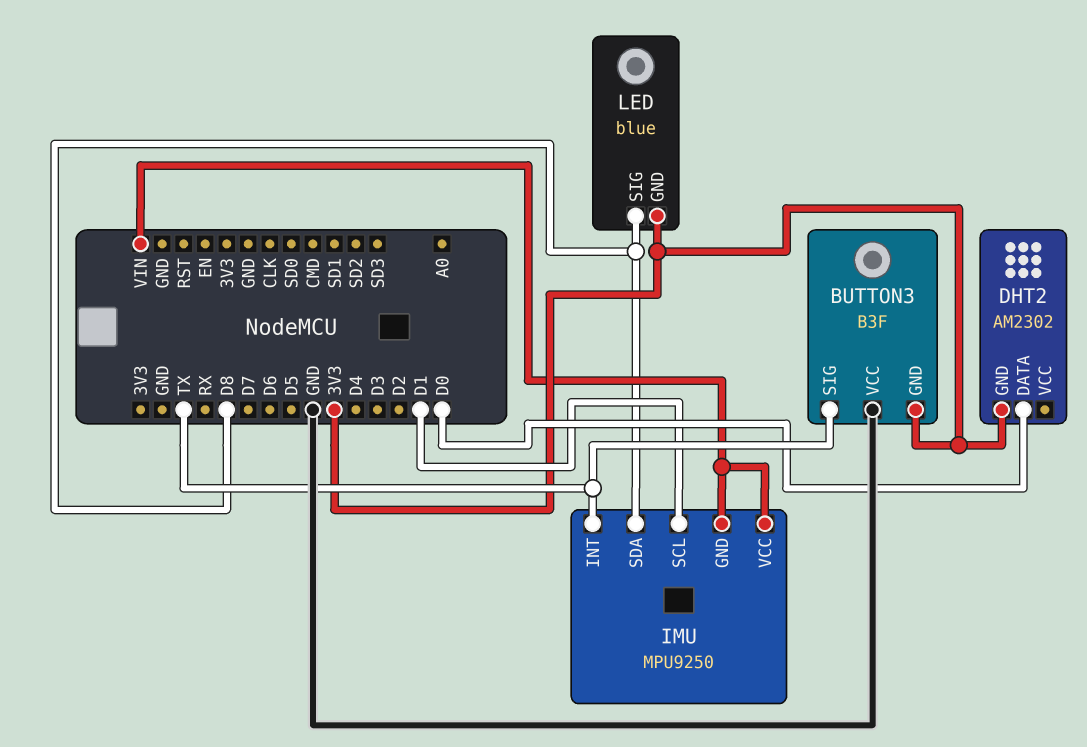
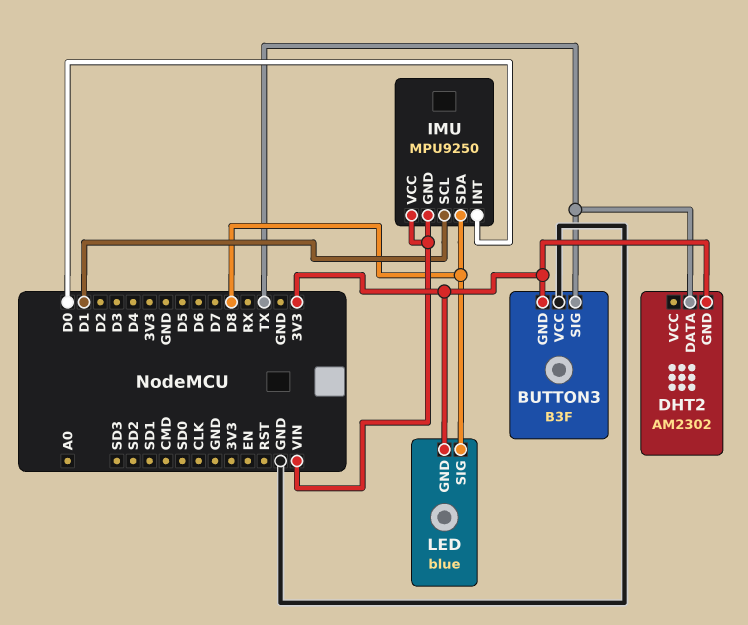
DHT2 pin DATA: D0 -> TX
IMU pin INT: TX -> D0

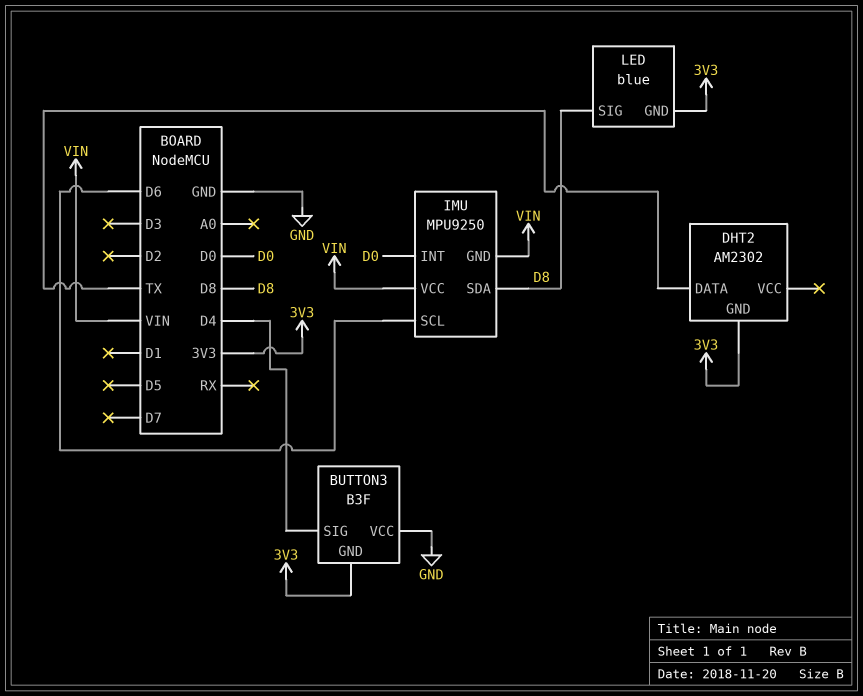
BUTTON3 pin SIG: TX -> D4
IMU pin SCL: D1 -> D6

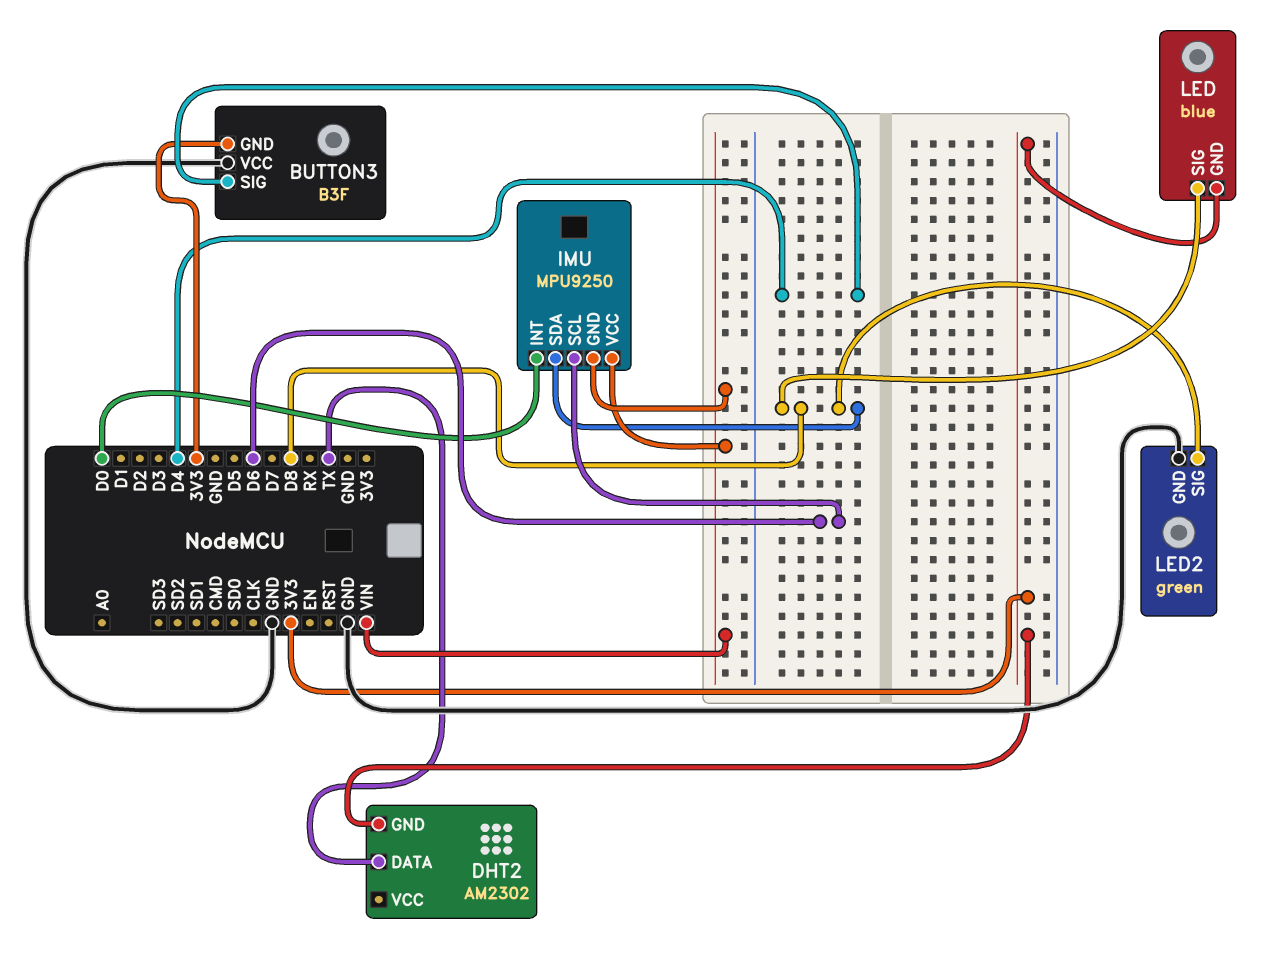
LED2: none -> green
LED2 pin GND: none -> GND
LED2 pin SIG: none -> D8

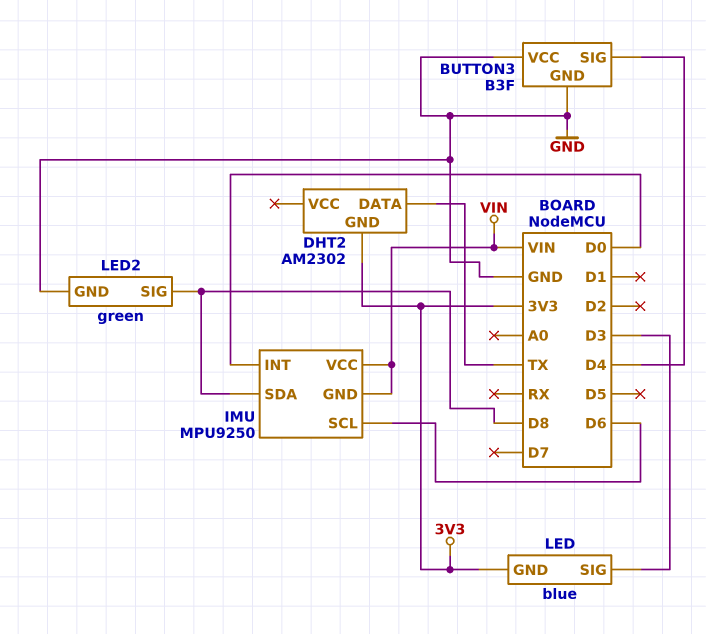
BUTTON3 pin GND: 3V3 -> GND
LED pin SIG: D8 -> D3

